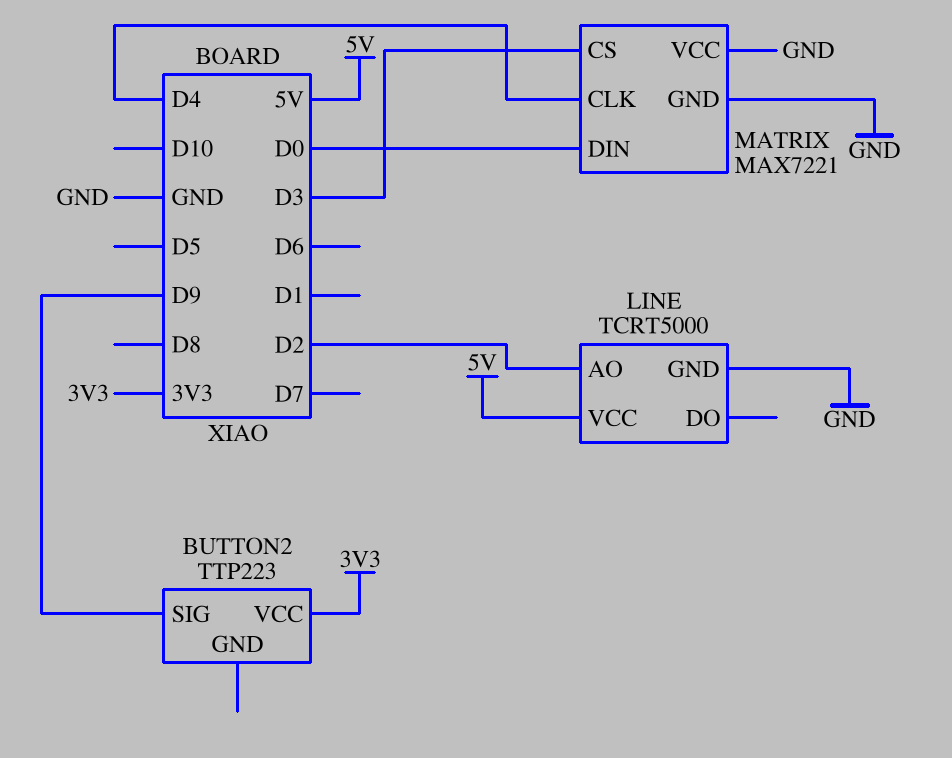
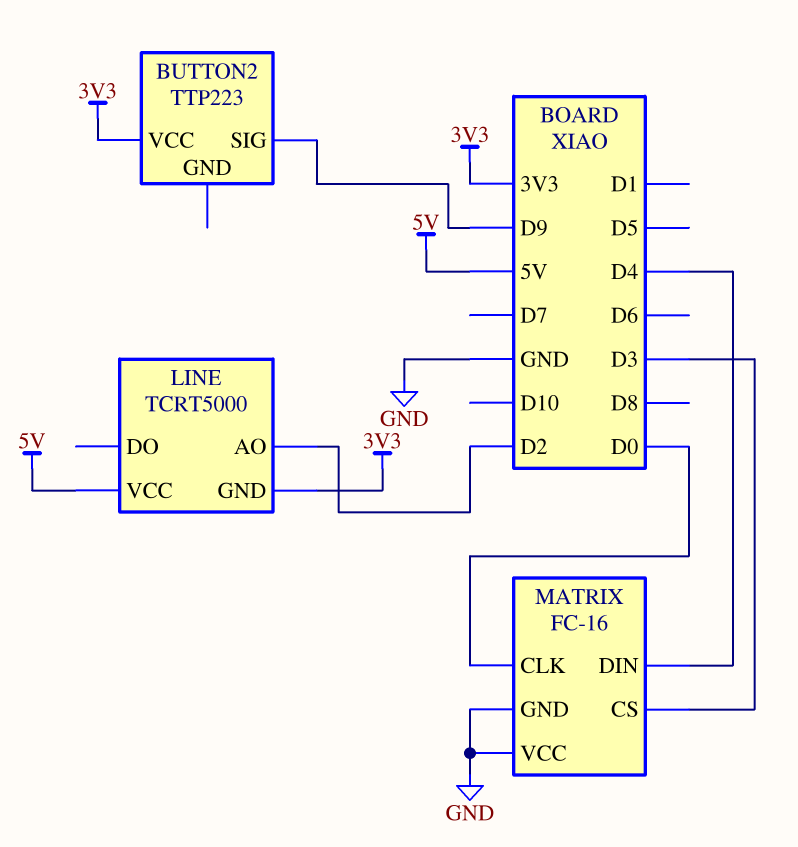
LINE pin GND: GND -> 3V3
MATRIX: MAX7221 -> FC-16
MATRIX pin CLK: D4 -> D0
MATRIX pin DIN: D0 -> D4

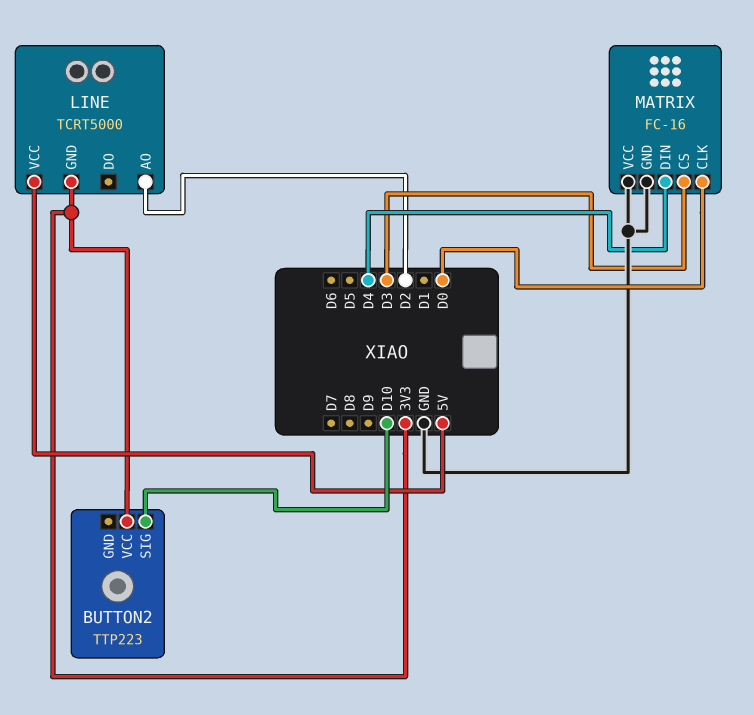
BUTTON2 pin SIG: D9 -> D10

